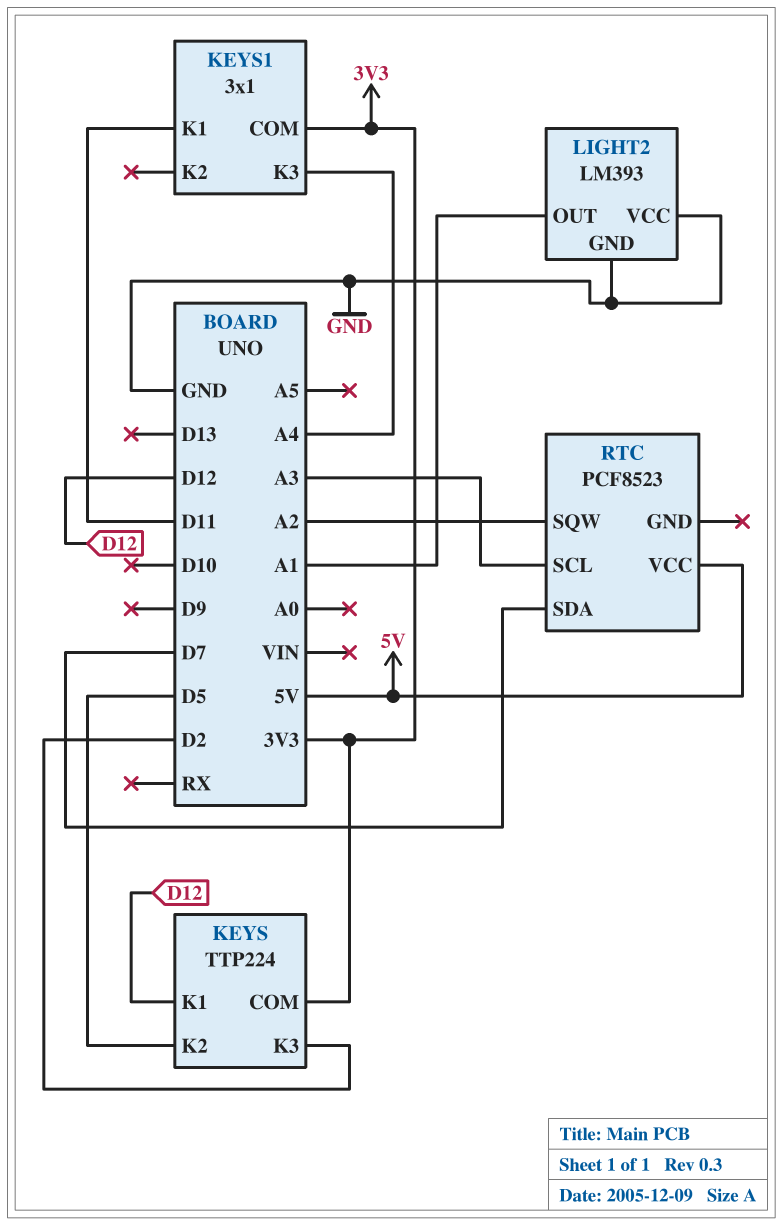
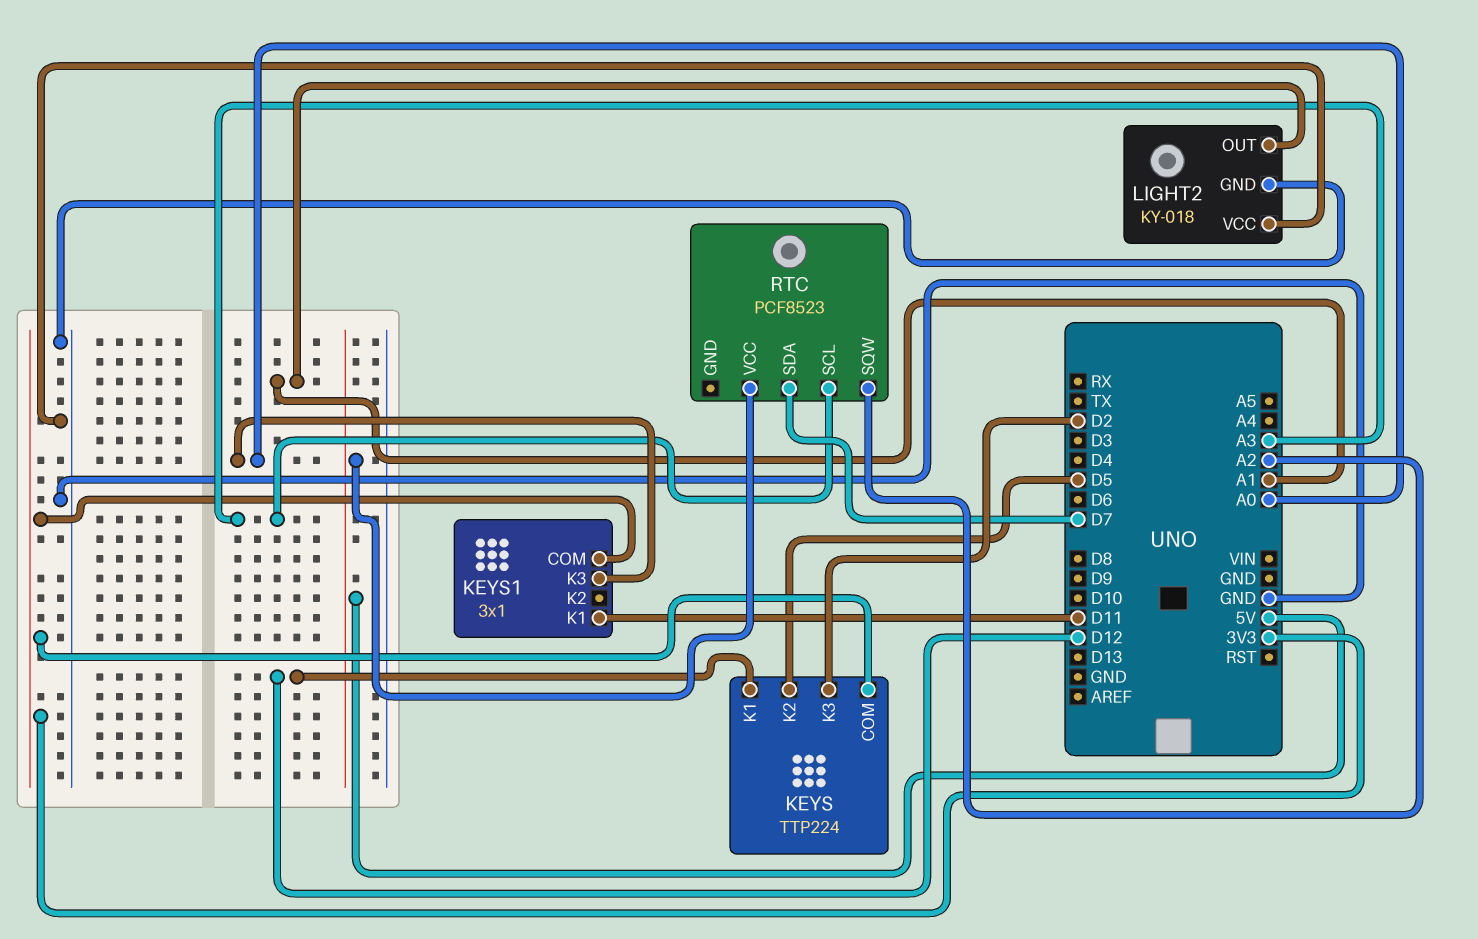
KEYS1 pin K3: A4 -> A0
LIGHT2: LM393 -> KY-018

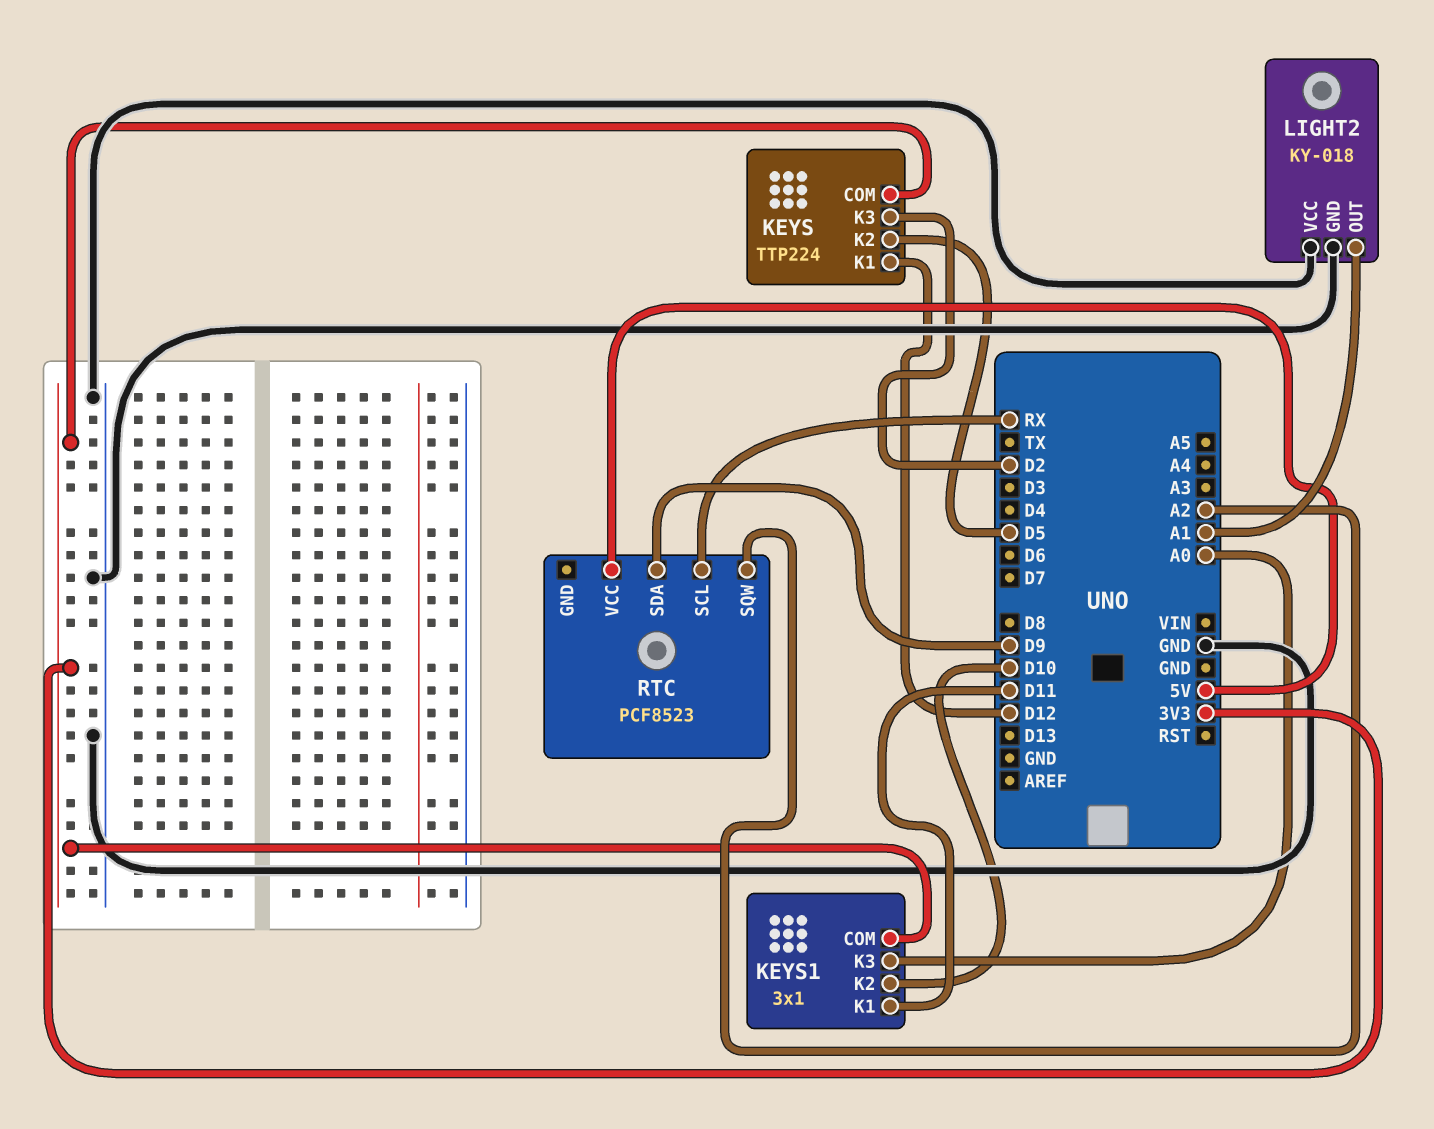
KEYS1 pin K2: none -> D10
RTC pin SCL: A3 -> RX
RTC pin SDA: D7 -> D9

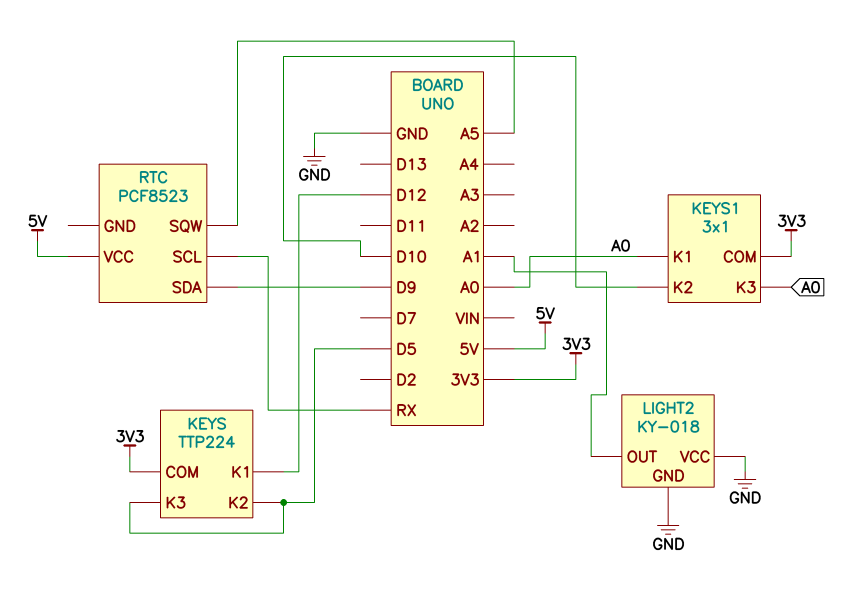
KEYS pin K3: D2 -> D5
KEYS1 pin K1: D11 -> A0
RTC pin SQW: A2 -> A5

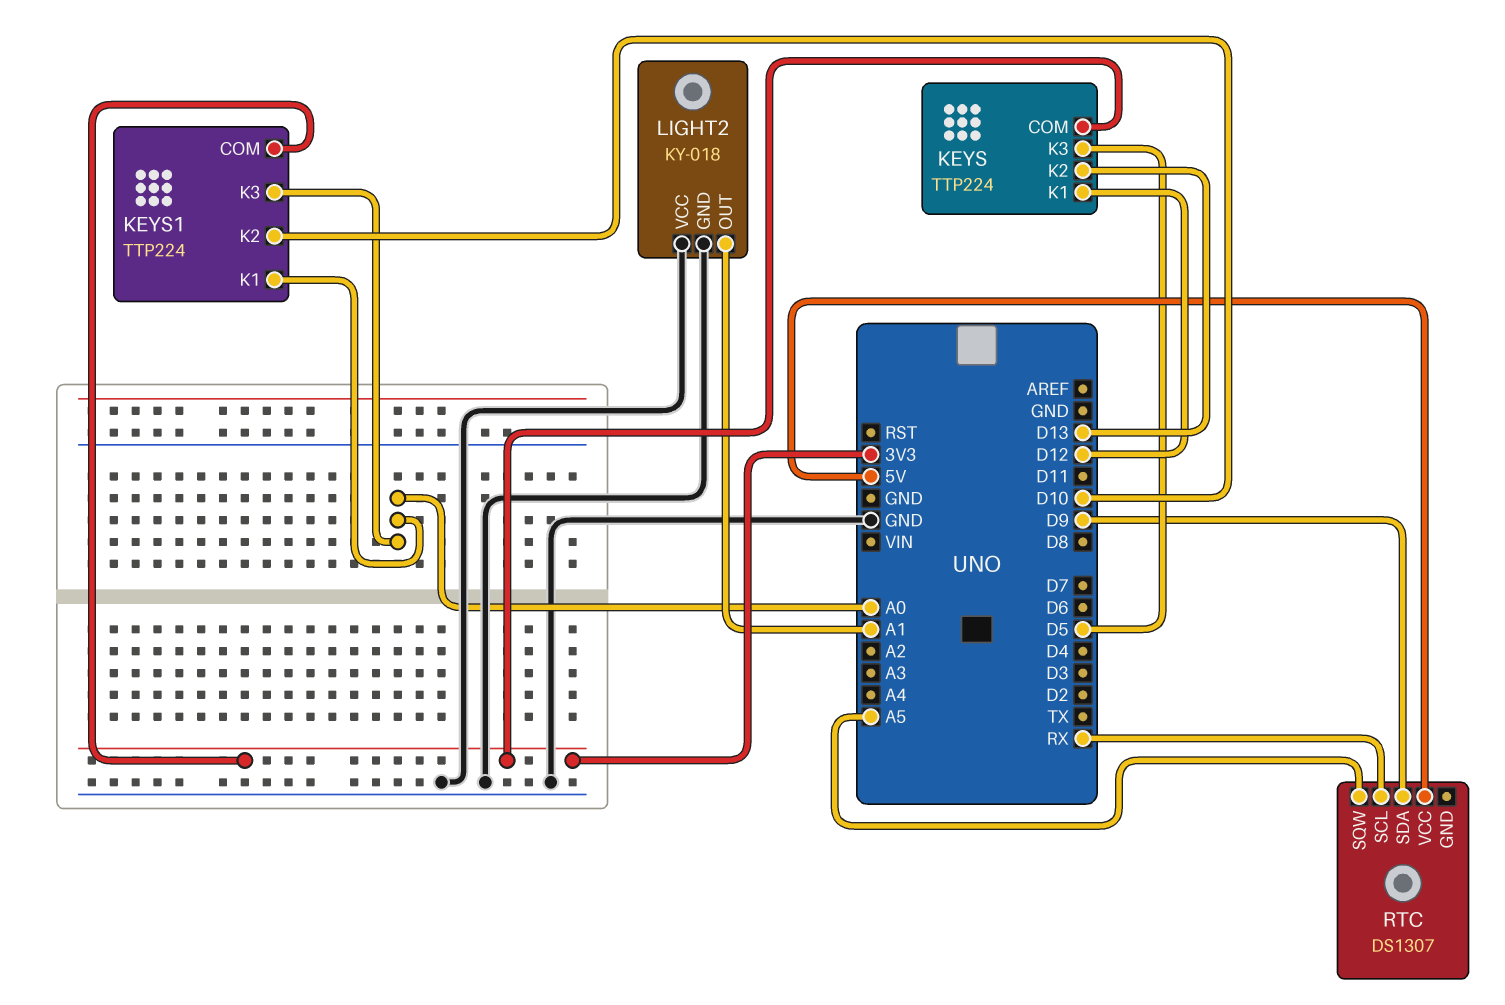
KEYS pin K2: D5 -> D13
KEYS1: 3x1 -> TTP224
RTC: PCF8523 -> DS1307

